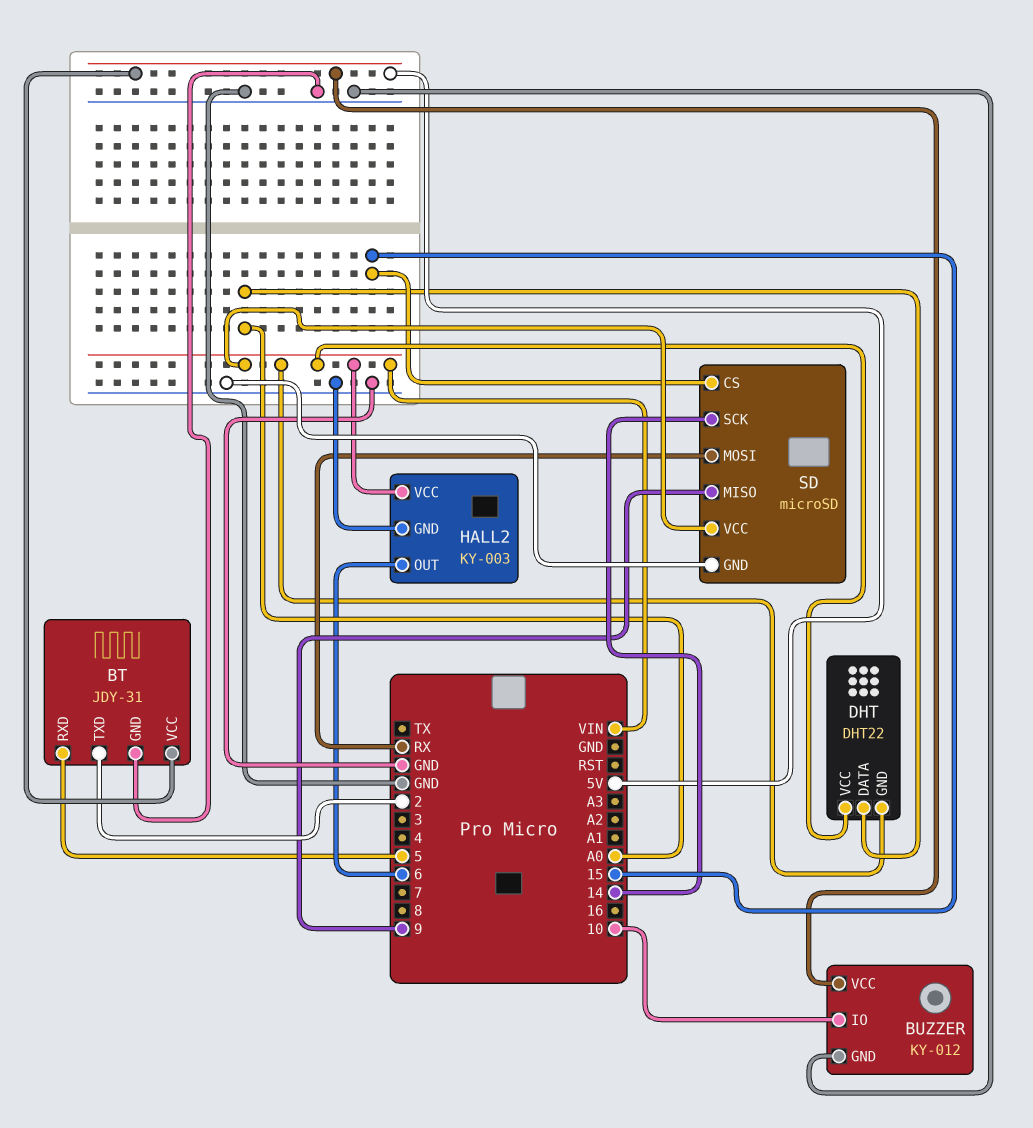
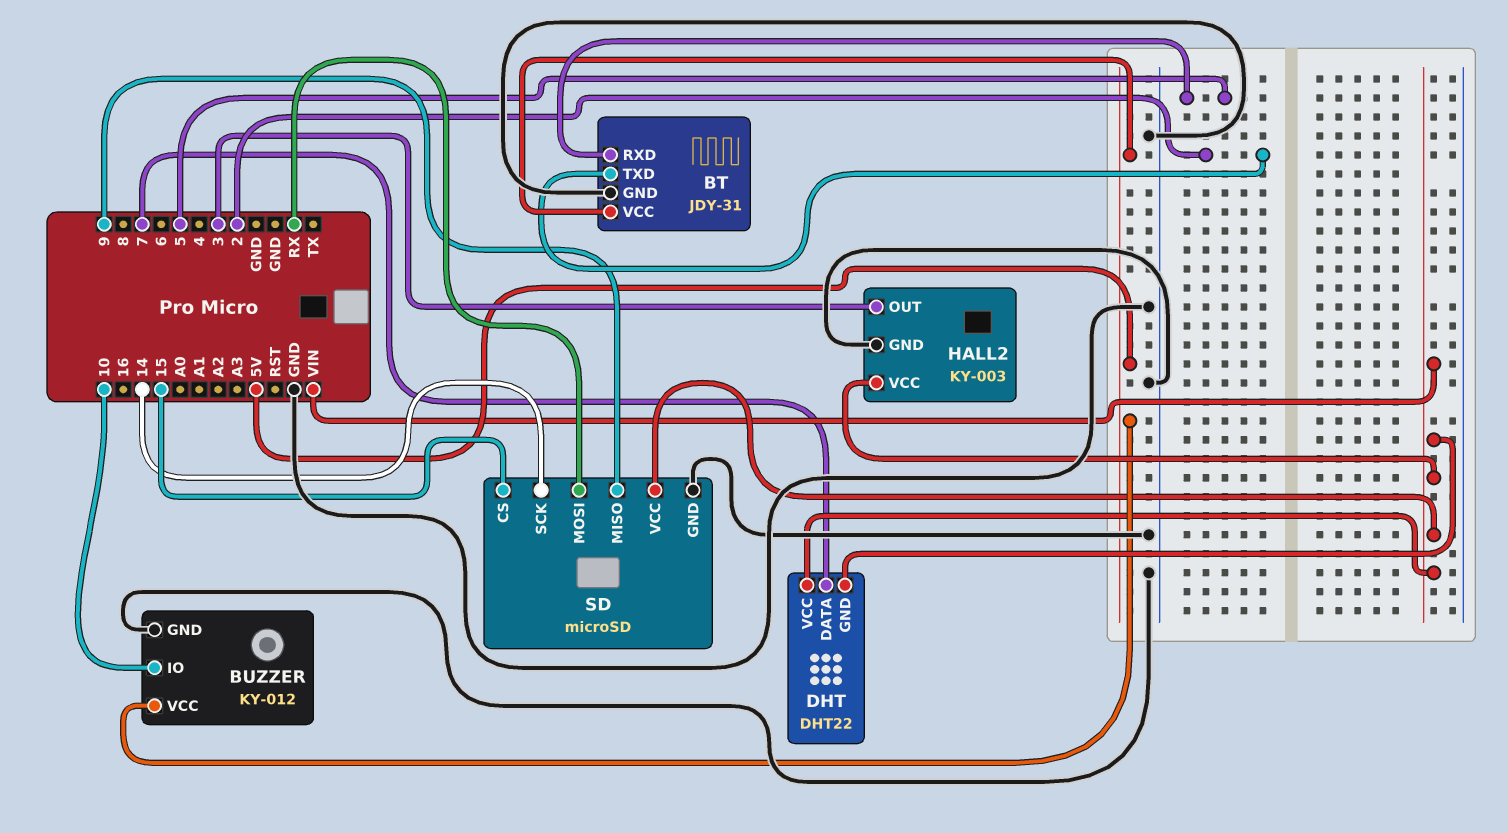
DHT pin DATA: A0 -> 7
HALL2 pin OUT: 6 -> 3

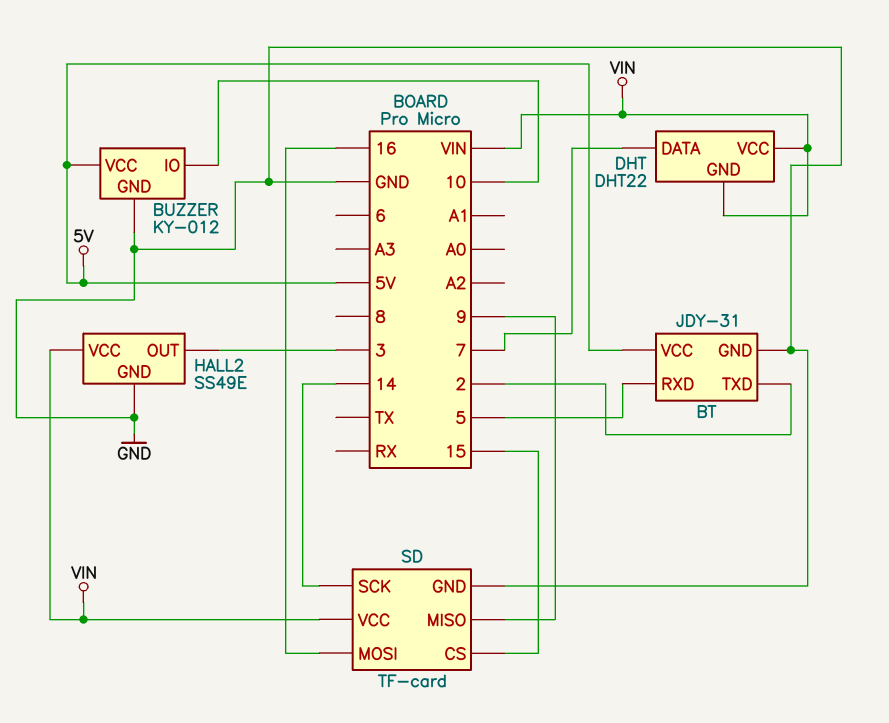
HALL2: KY-003 -> SS49E
SD: microSD -> TF-card
SD pin MOSI: RX -> 16

